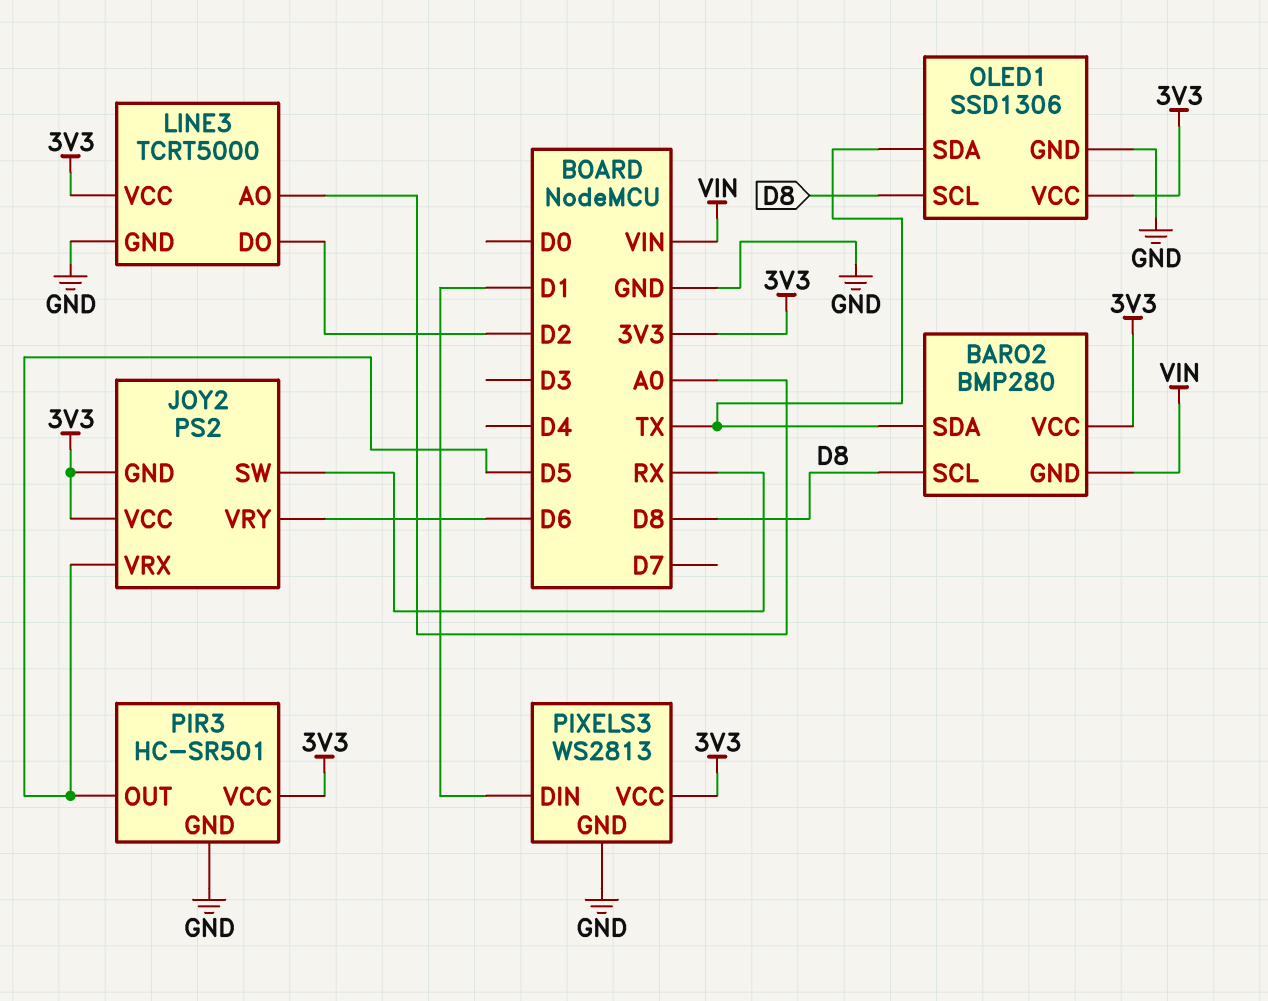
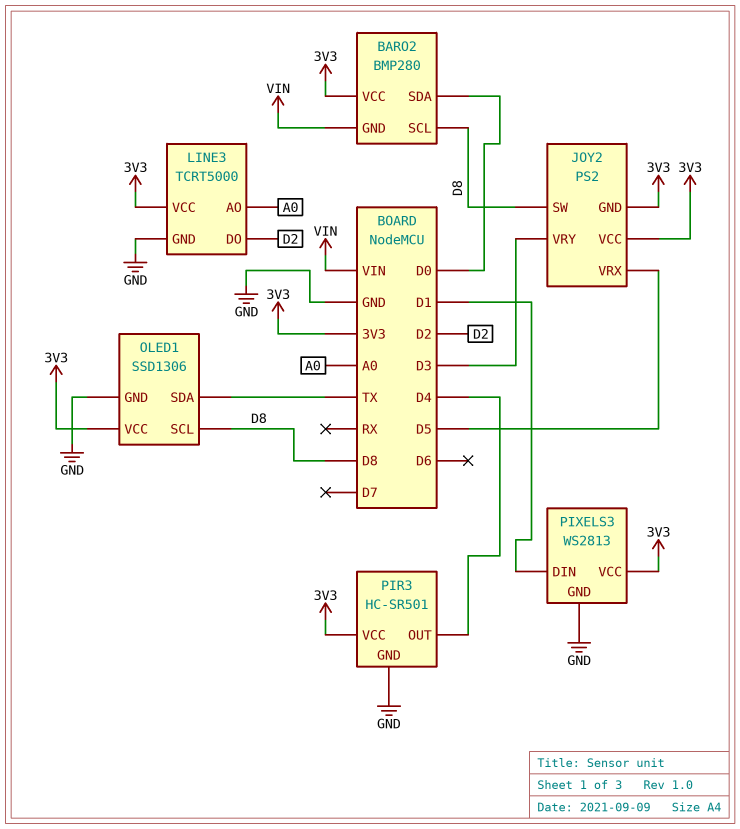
BARO2 pin SDA: TX -> D0
JOY2 pin SW: RX -> D8
JOY2 pin VRY: D6 -> D3
PIR3 pin OUT: D5 -> D4

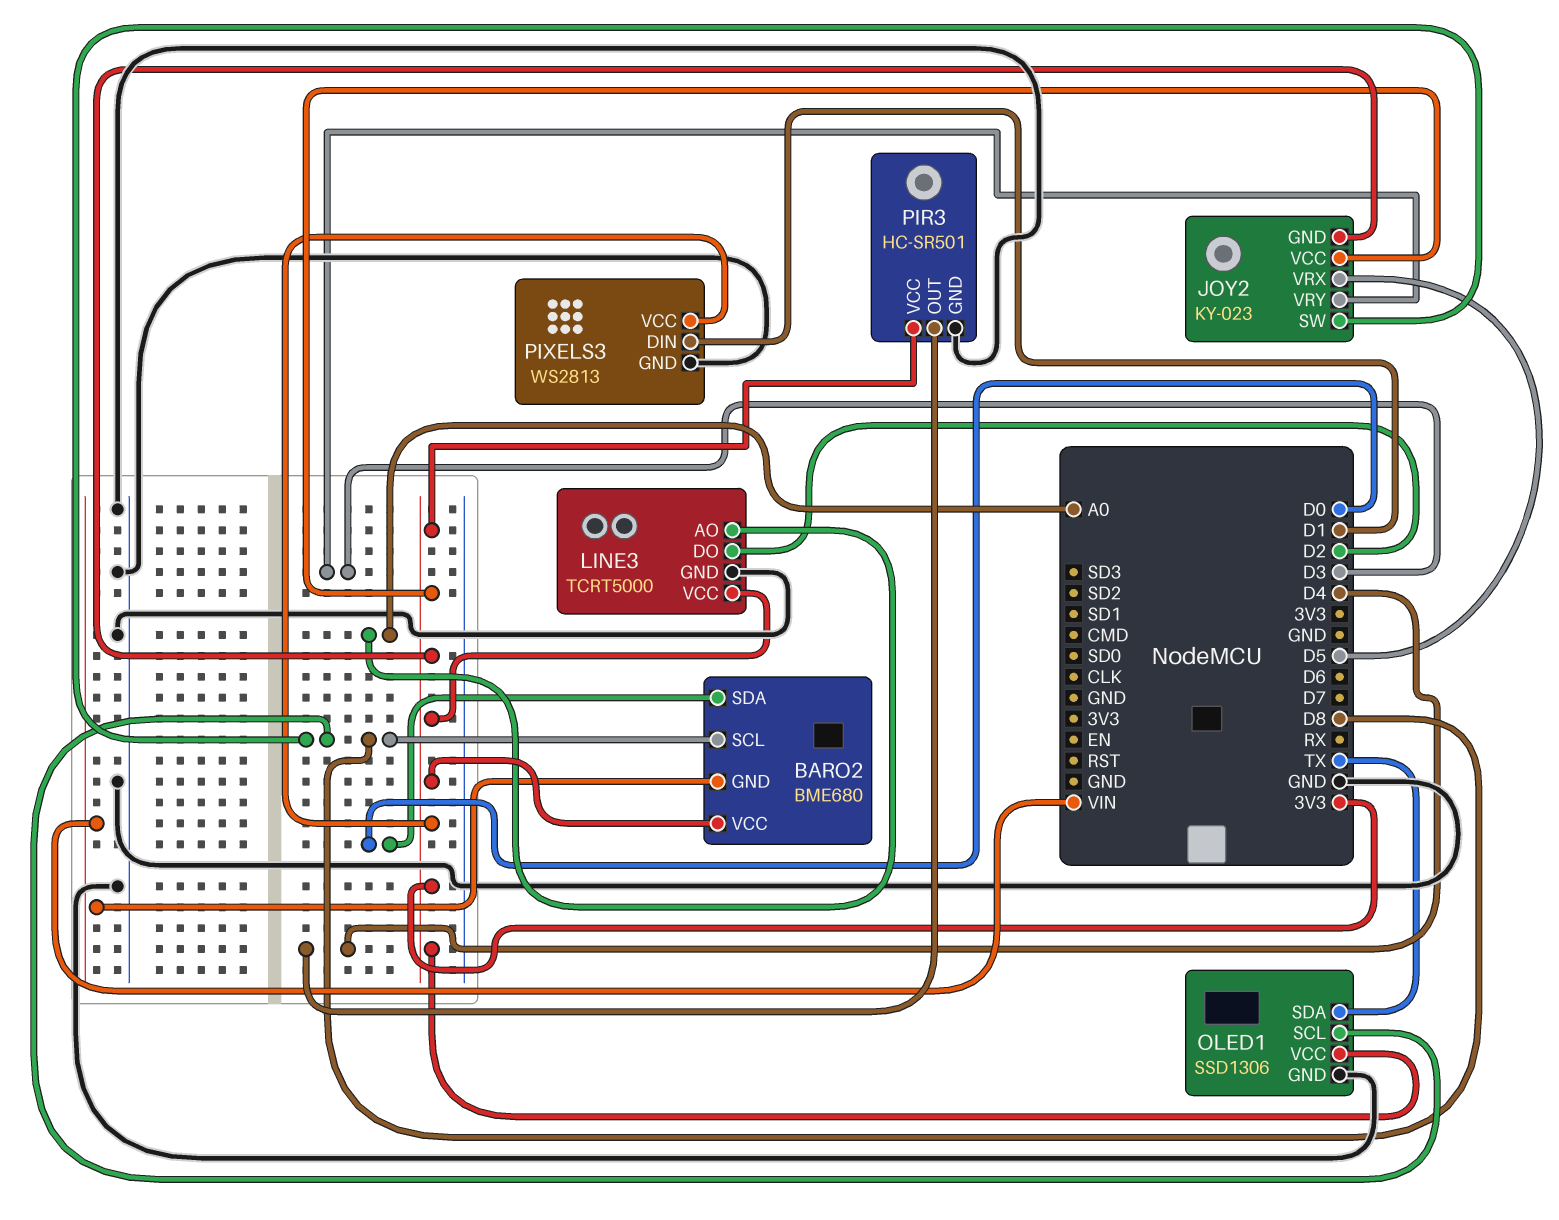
BARO2: BMP280 -> BME680
JOY2: PS2 -> KY-023

